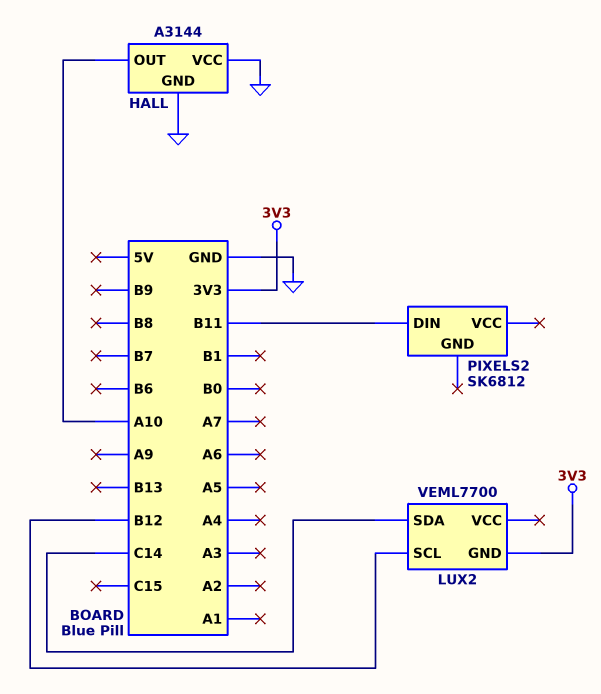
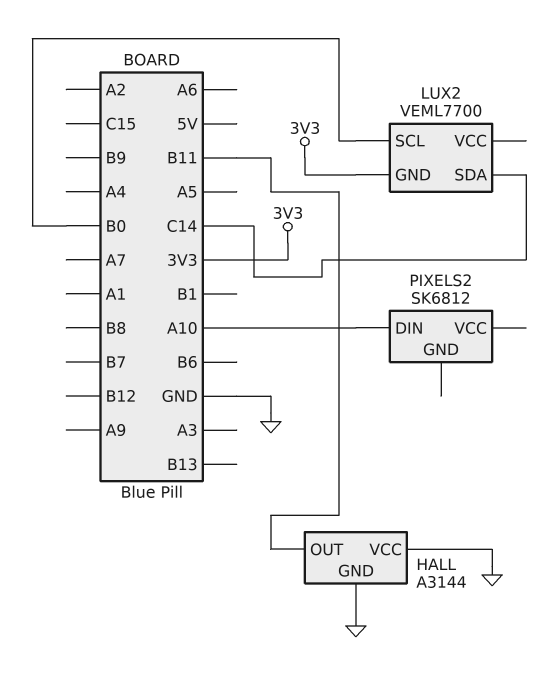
HALL pin OUT: A10 -> B11
LUX2 pin SCL: B12 -> B0
PIXELS2 pin DIN: B11 -> A10

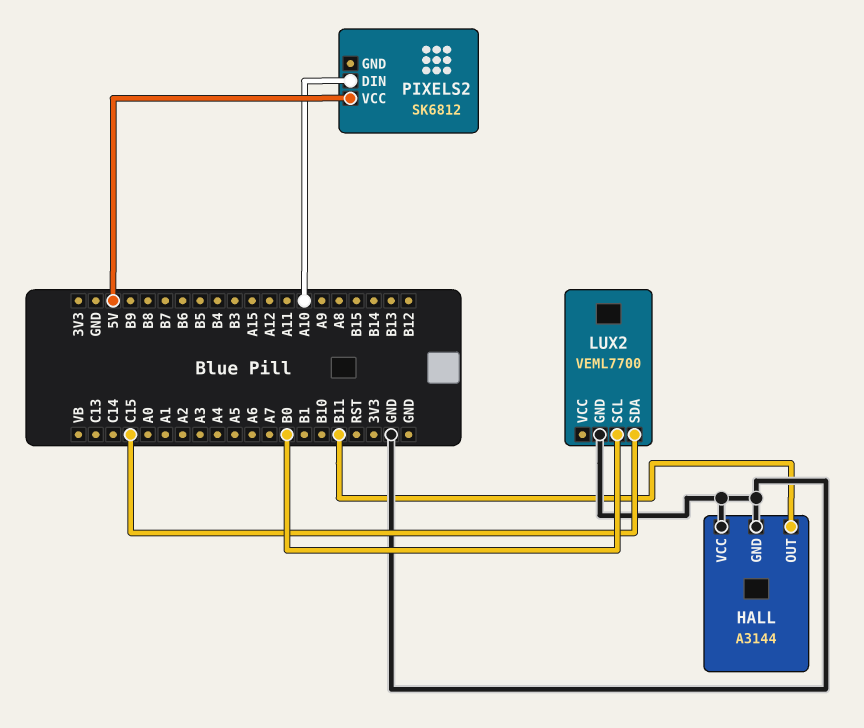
LUX2 pin GND: 3V3 -> GND
LUX2 pin SDA: C14 -> C15
PIXELS2 pin VCC: none -> 5V

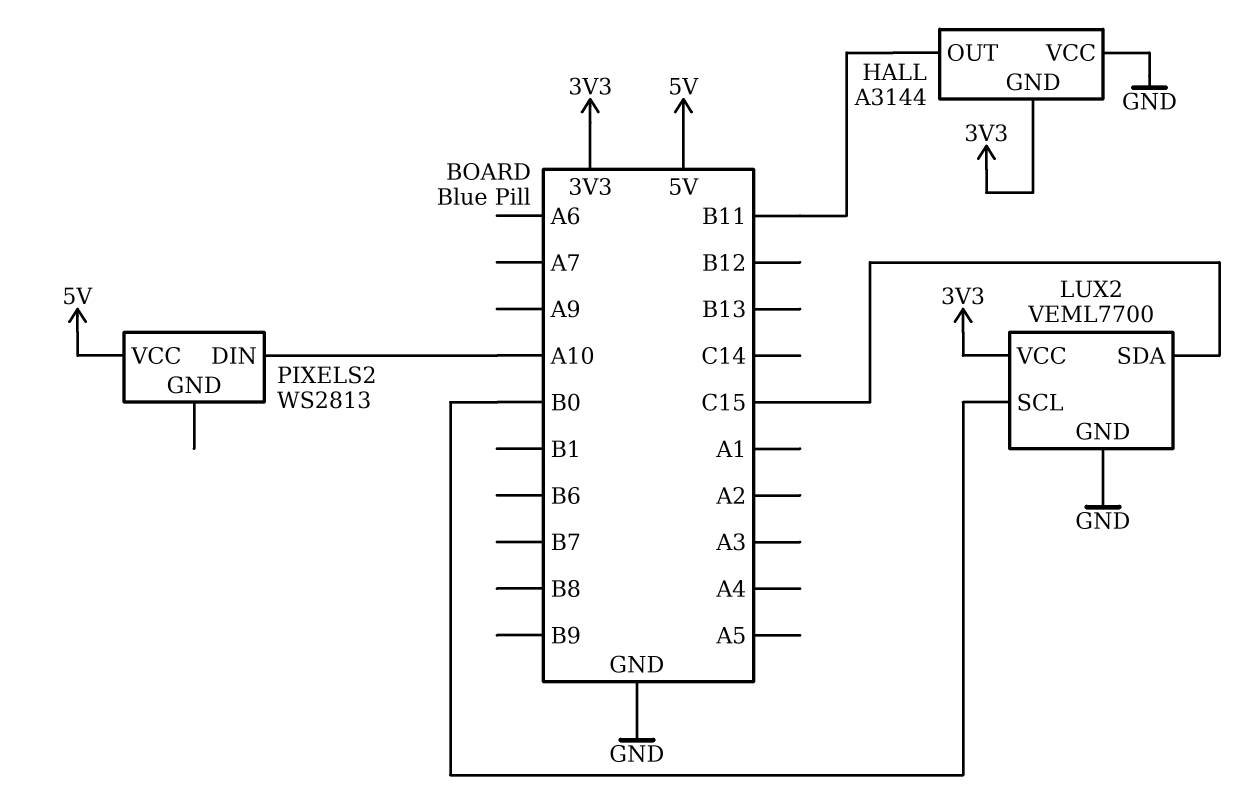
HALL pin GND: GND -> 3V3
LUX2 pin VCC: none -> 3V3
PIXELS2: SK6812 -> WS2813

